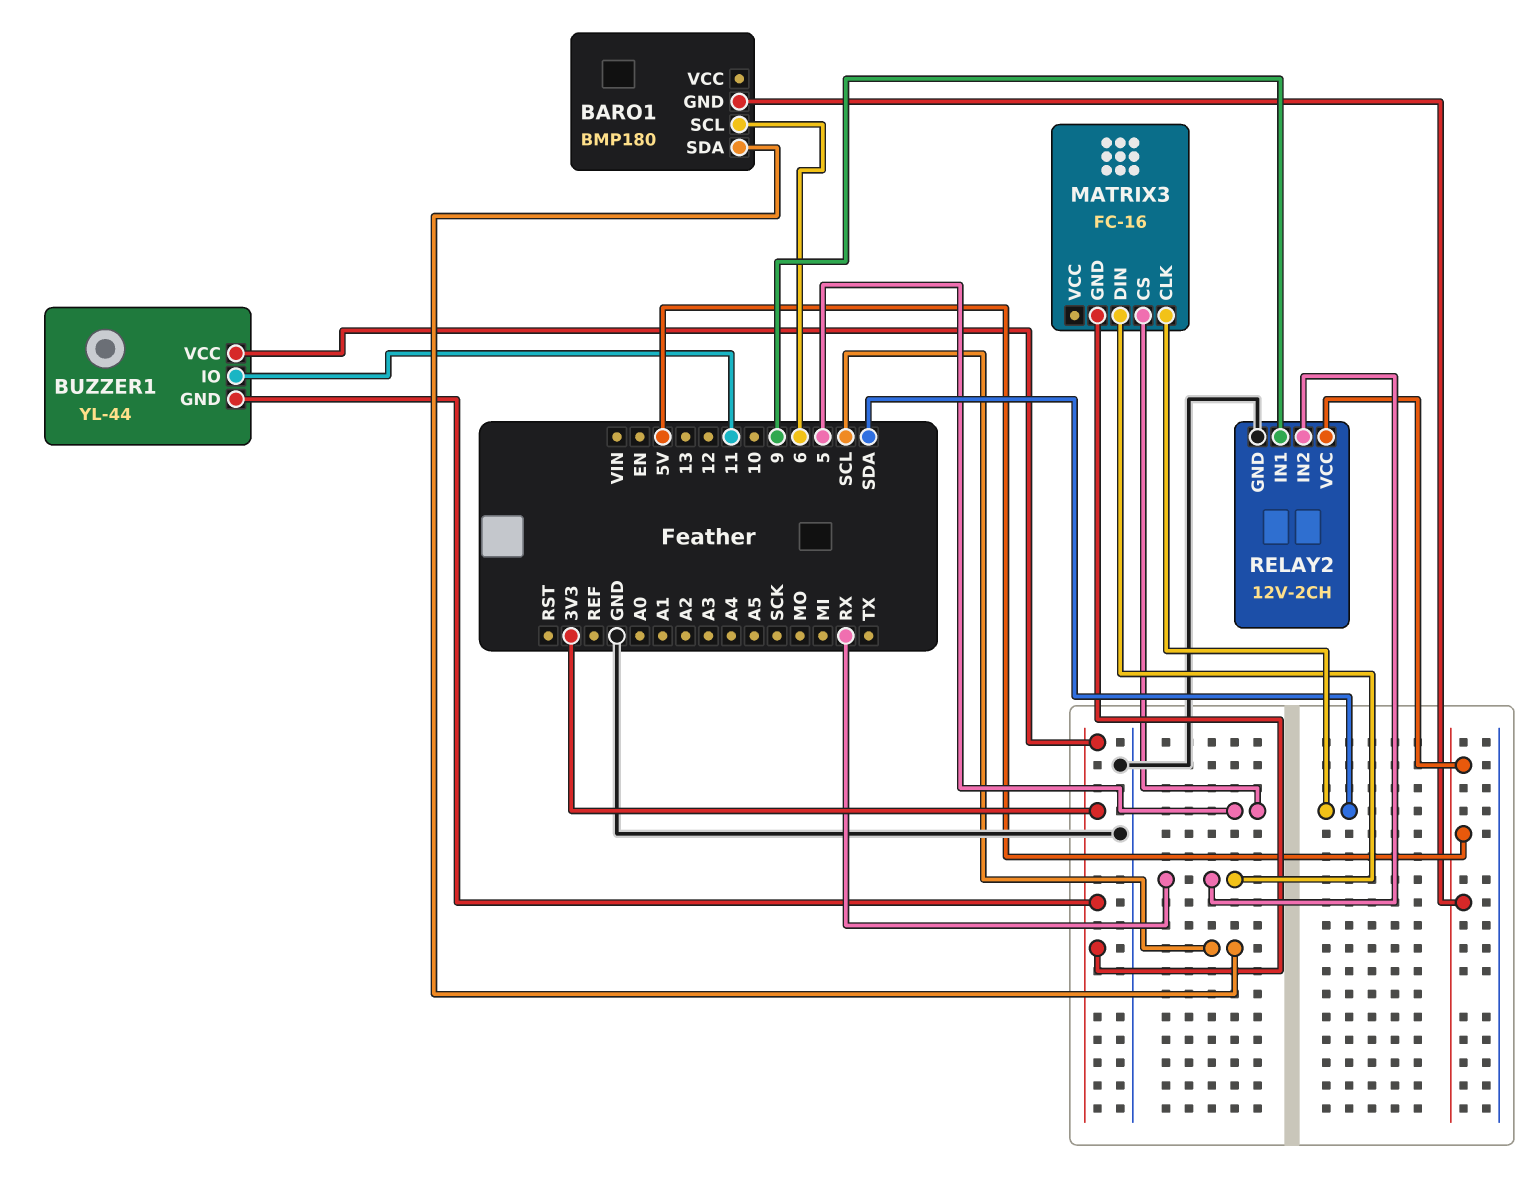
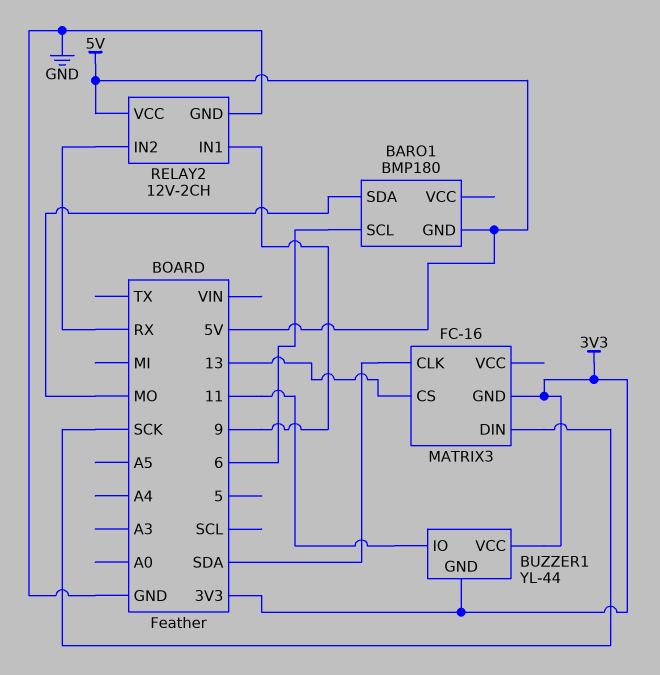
BARO1 pin SDA: SCL -> MO
MATRIX3 pin CS: 5 -> 13
MATRIX3 pin DIN: RX -> SCK

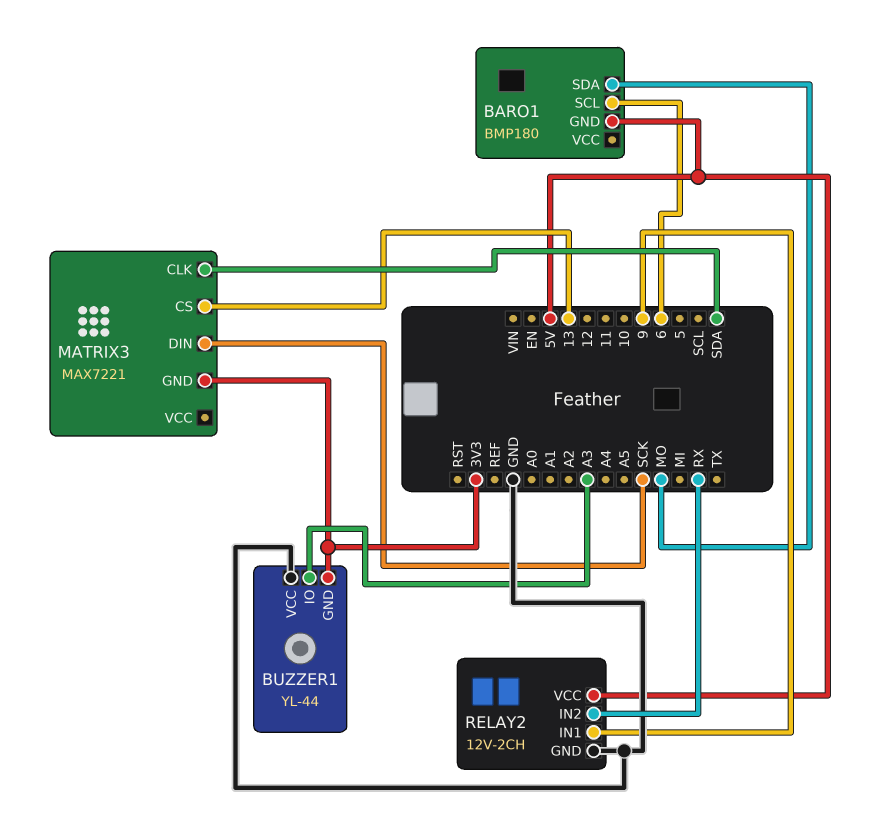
BUZZER1 pin IO: 11 -> A3
BUZZER1 pin VCC: 3V3 -> GND
MATRIX3: FC-16 -> MAX7221

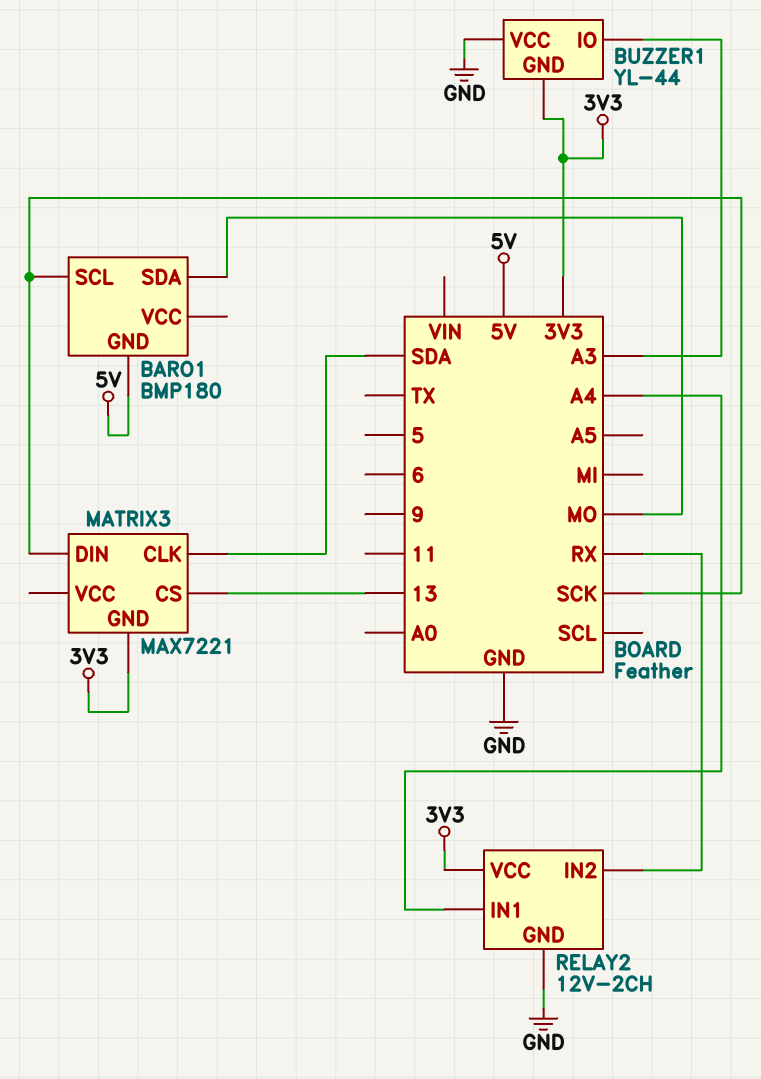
BARO1 pin SCL: 6 -> SCK
RELAY2 pin IN1: 9 -> A4
RELAY2 pin VCC: 5V -> 3V3

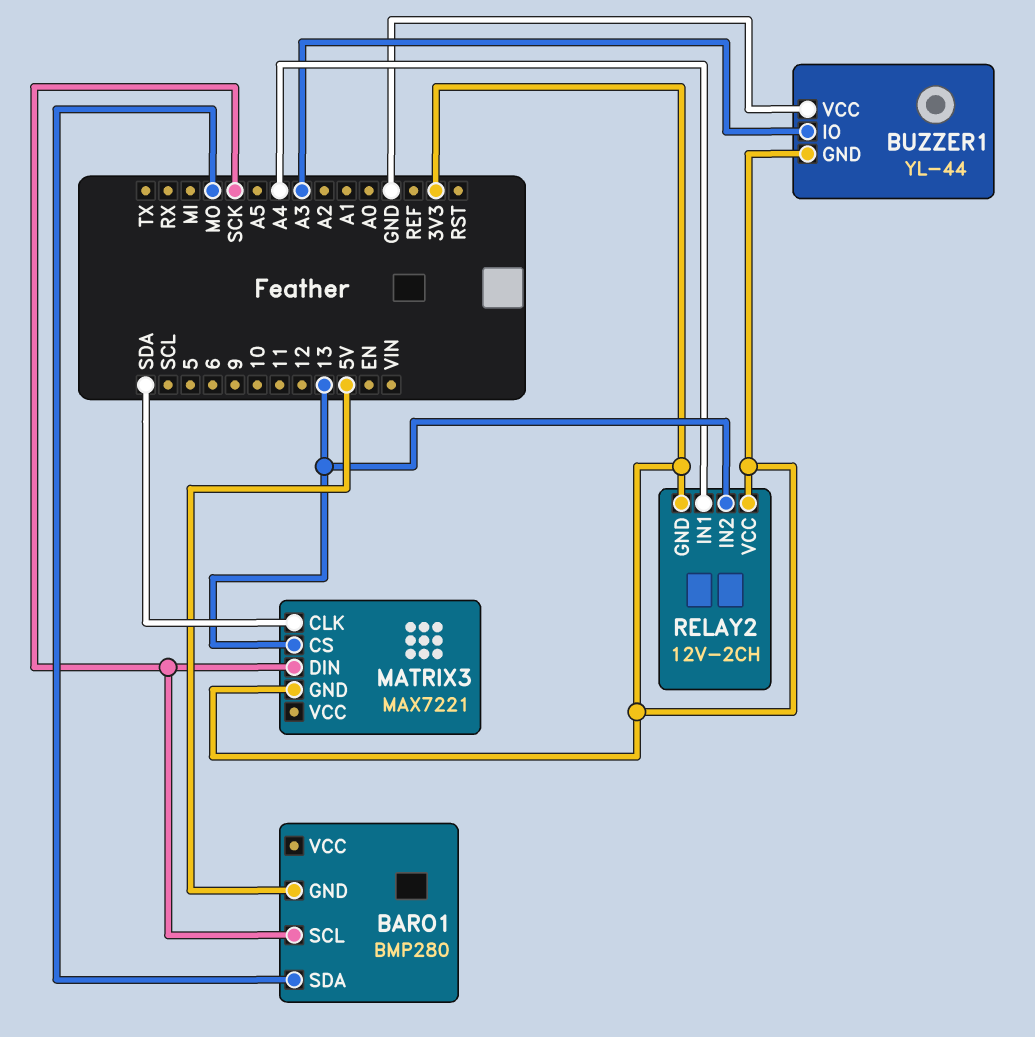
BARO1: BMP180 -> BMP280
RELAY2 pin GND: GND -> 3V3
RELAY2 pin IN2: RX -> 13

